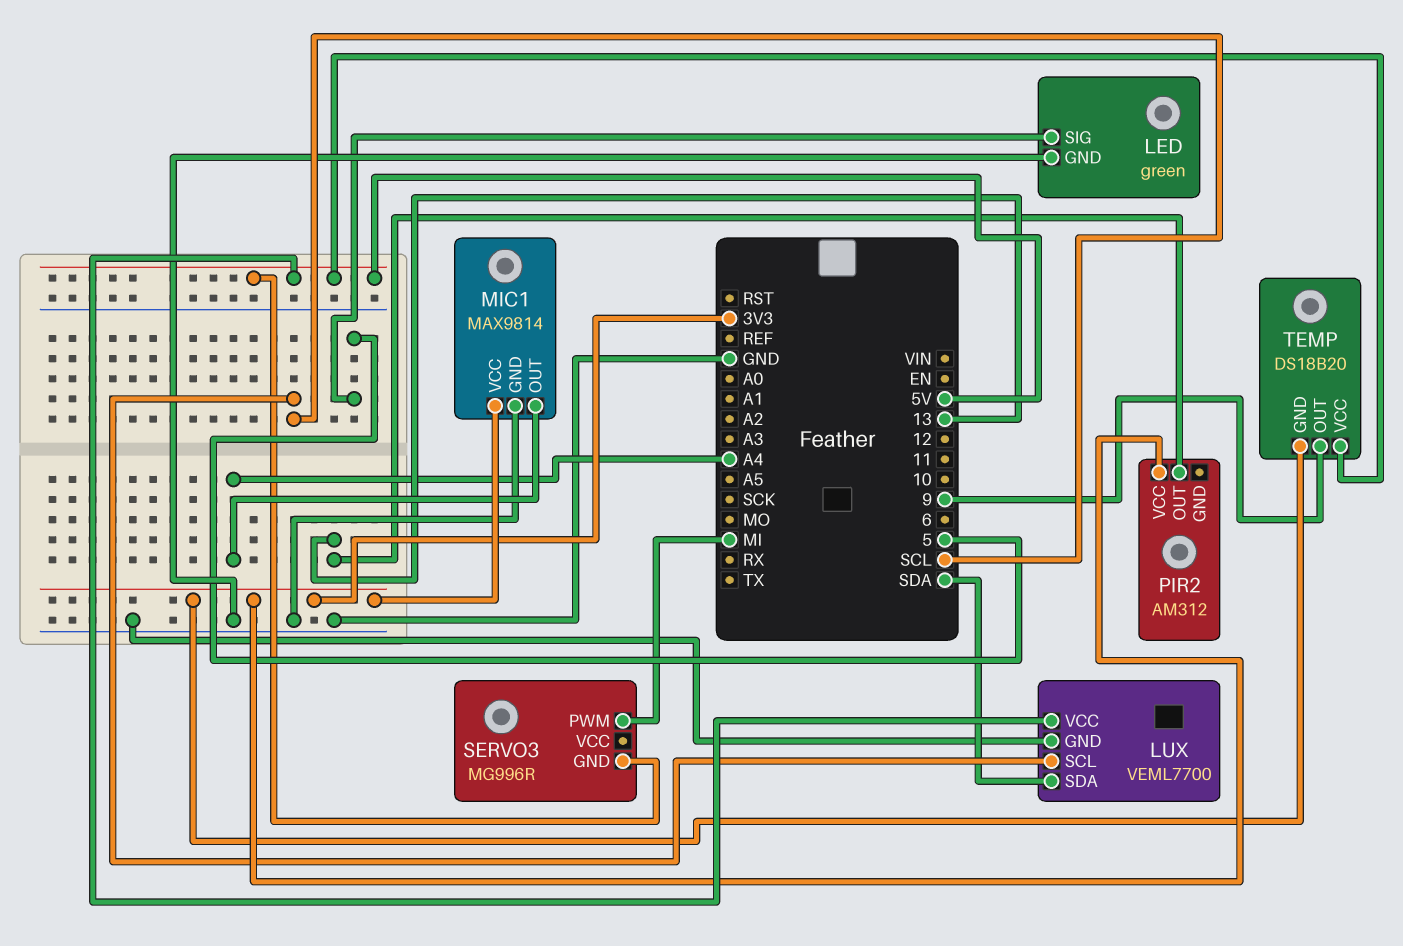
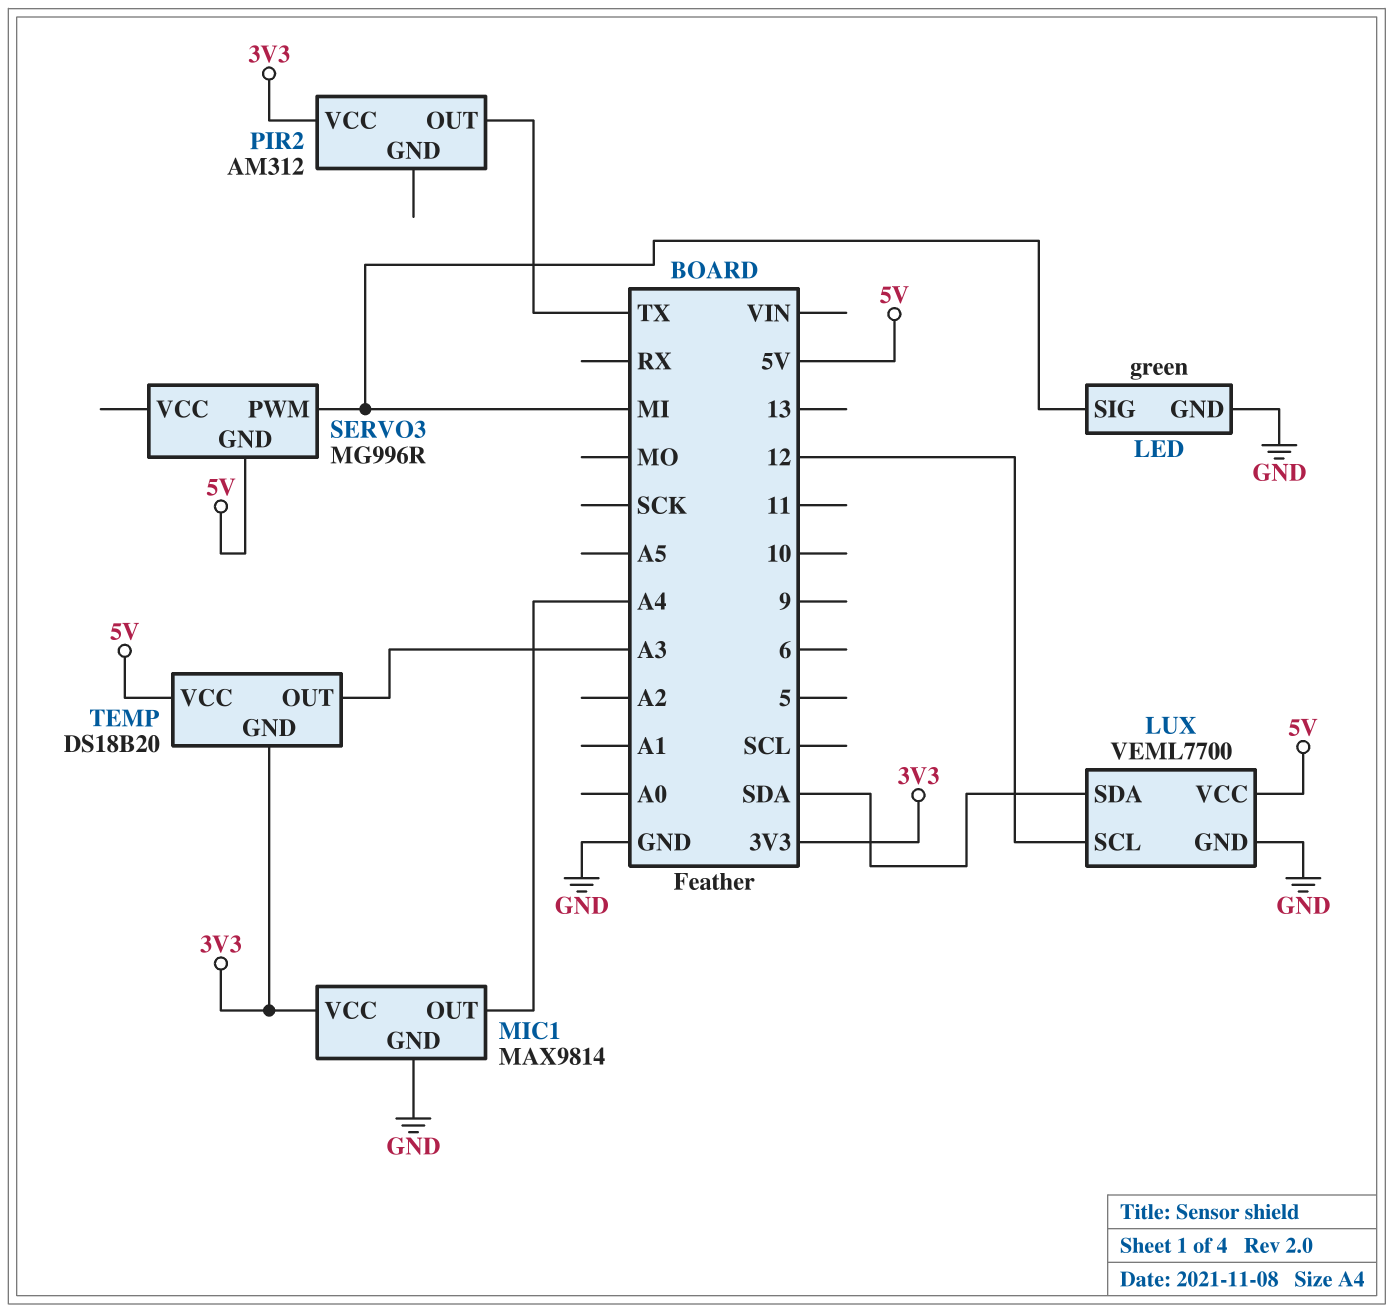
LED pin SIG: 5 -> MI
LUX pin SCL: SCL -> 12
PIR2 pin OUT: 13 -> TX
TEMP pin OUT: 9 -> A3

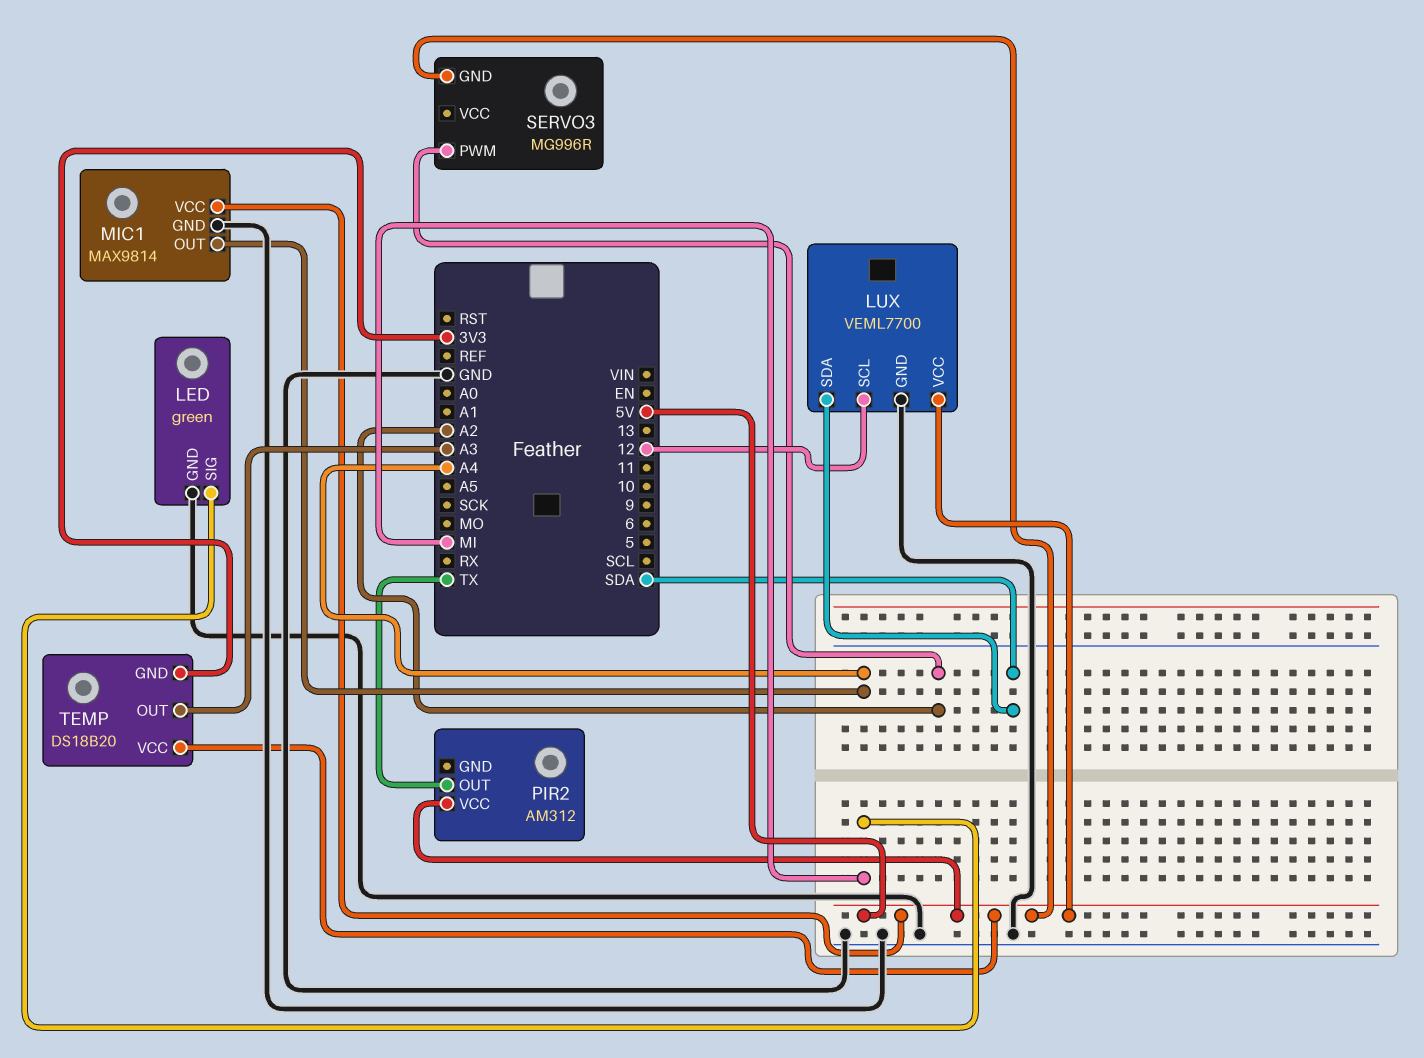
MIC1 pin VCC: 3V3 -> 5V
PIR2 pin VCC: 3V3 -> 5V
SERVO3 pin PWM: MI -> A2

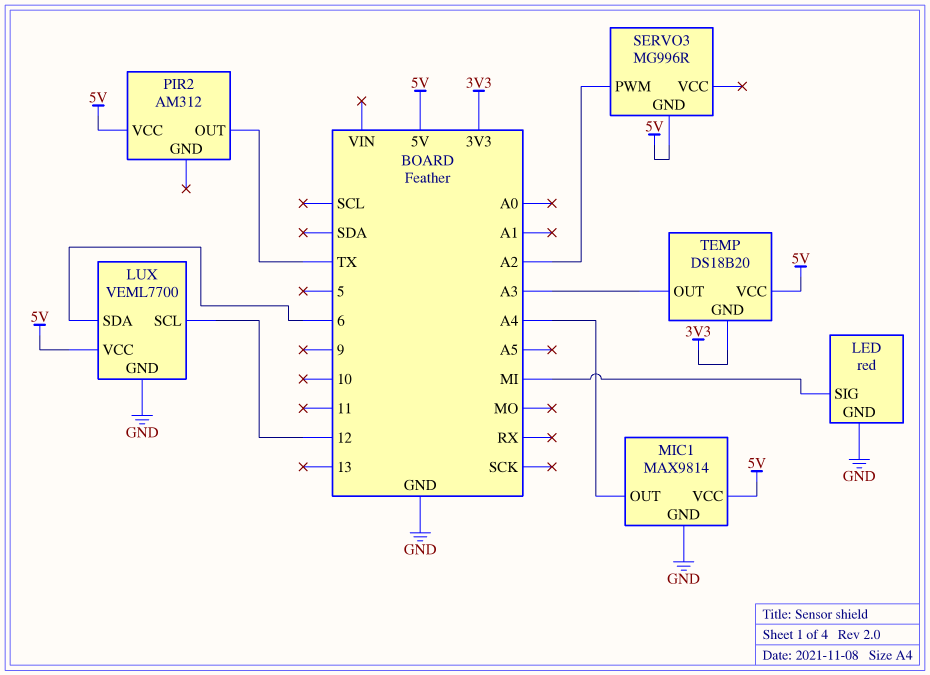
LED: green -> red
LUX pin SDA: SDA -> 6

